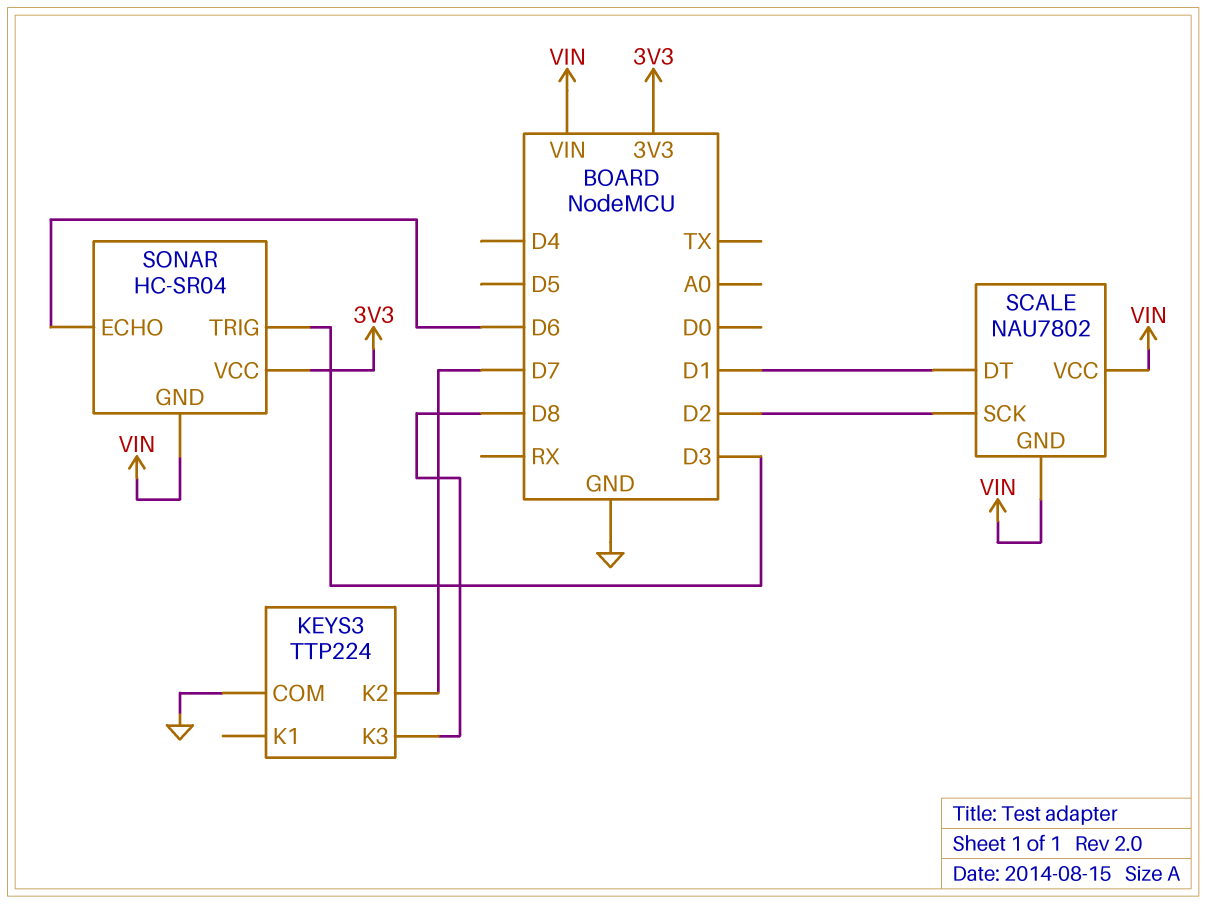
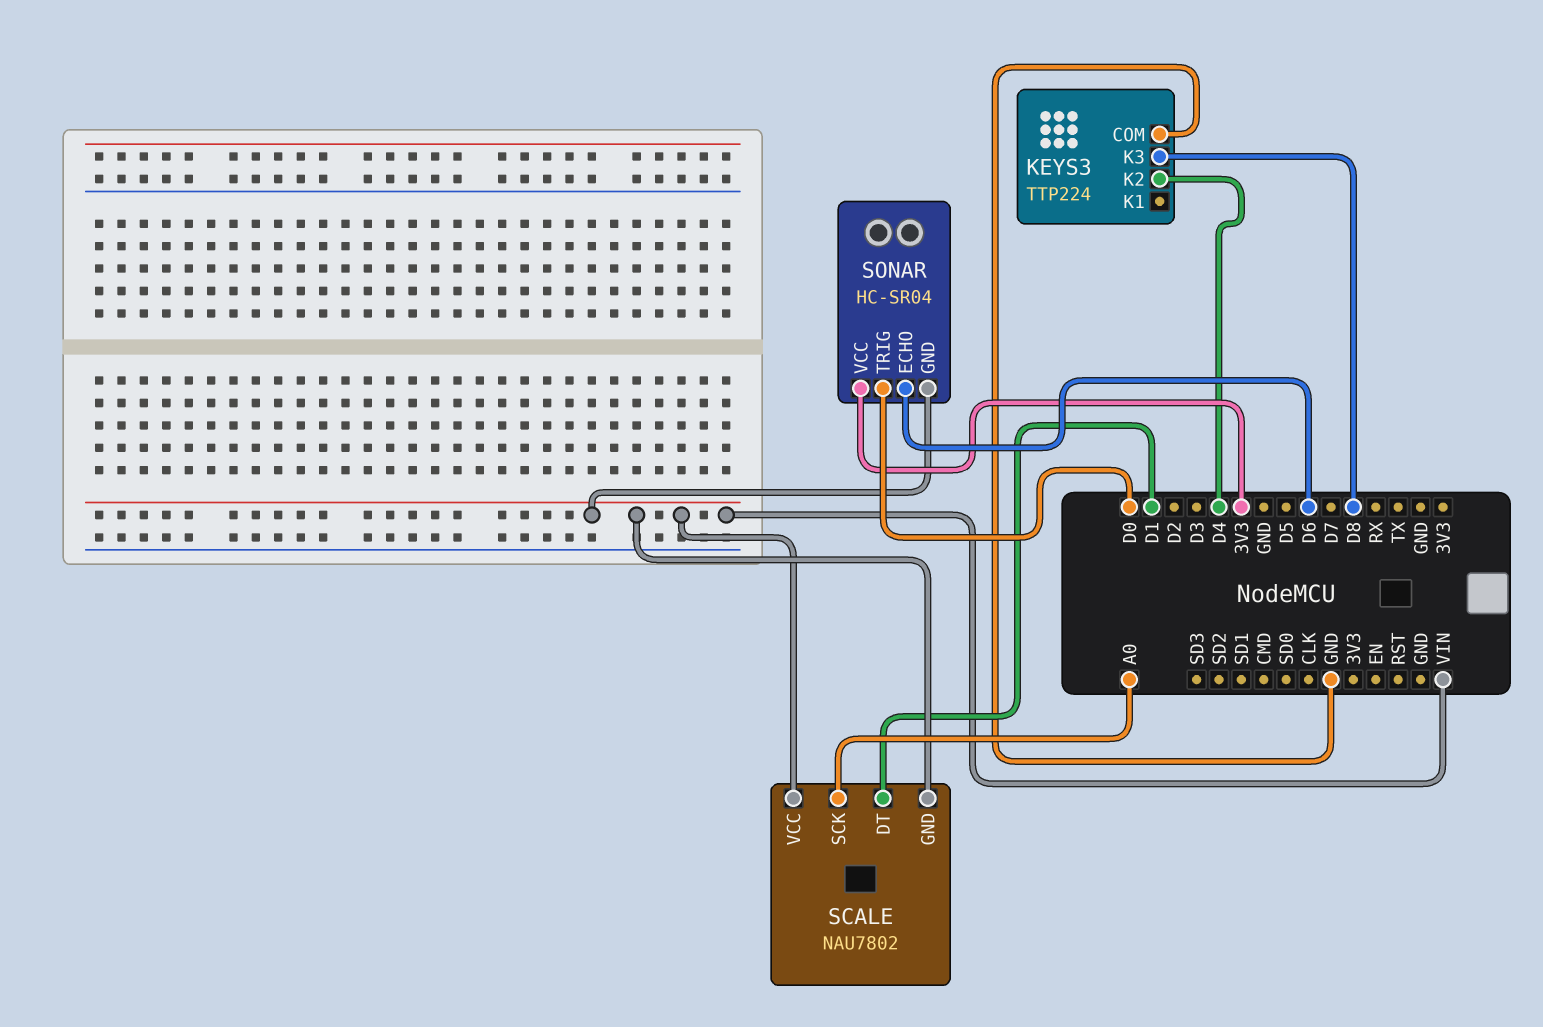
KEYS3 pin K2: D7 -> D4
SCALE pin SCK: D2 -> A0
SONAR pin TRIG: D3 -> D0

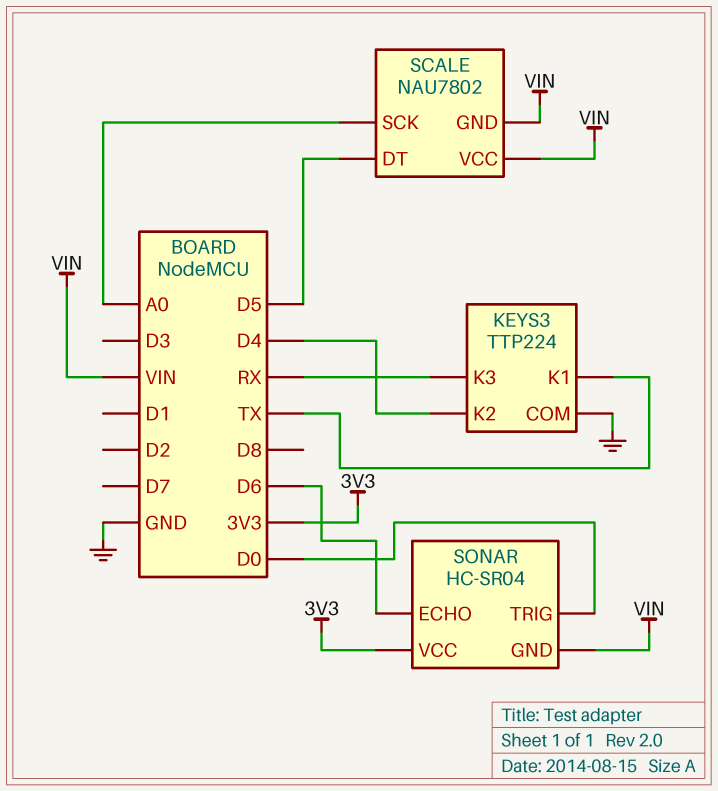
KEYS3 pin K1: none -> TX
KEYS3 pin K3: D8 -> RX
SCALE pin DT: D1 -> D5

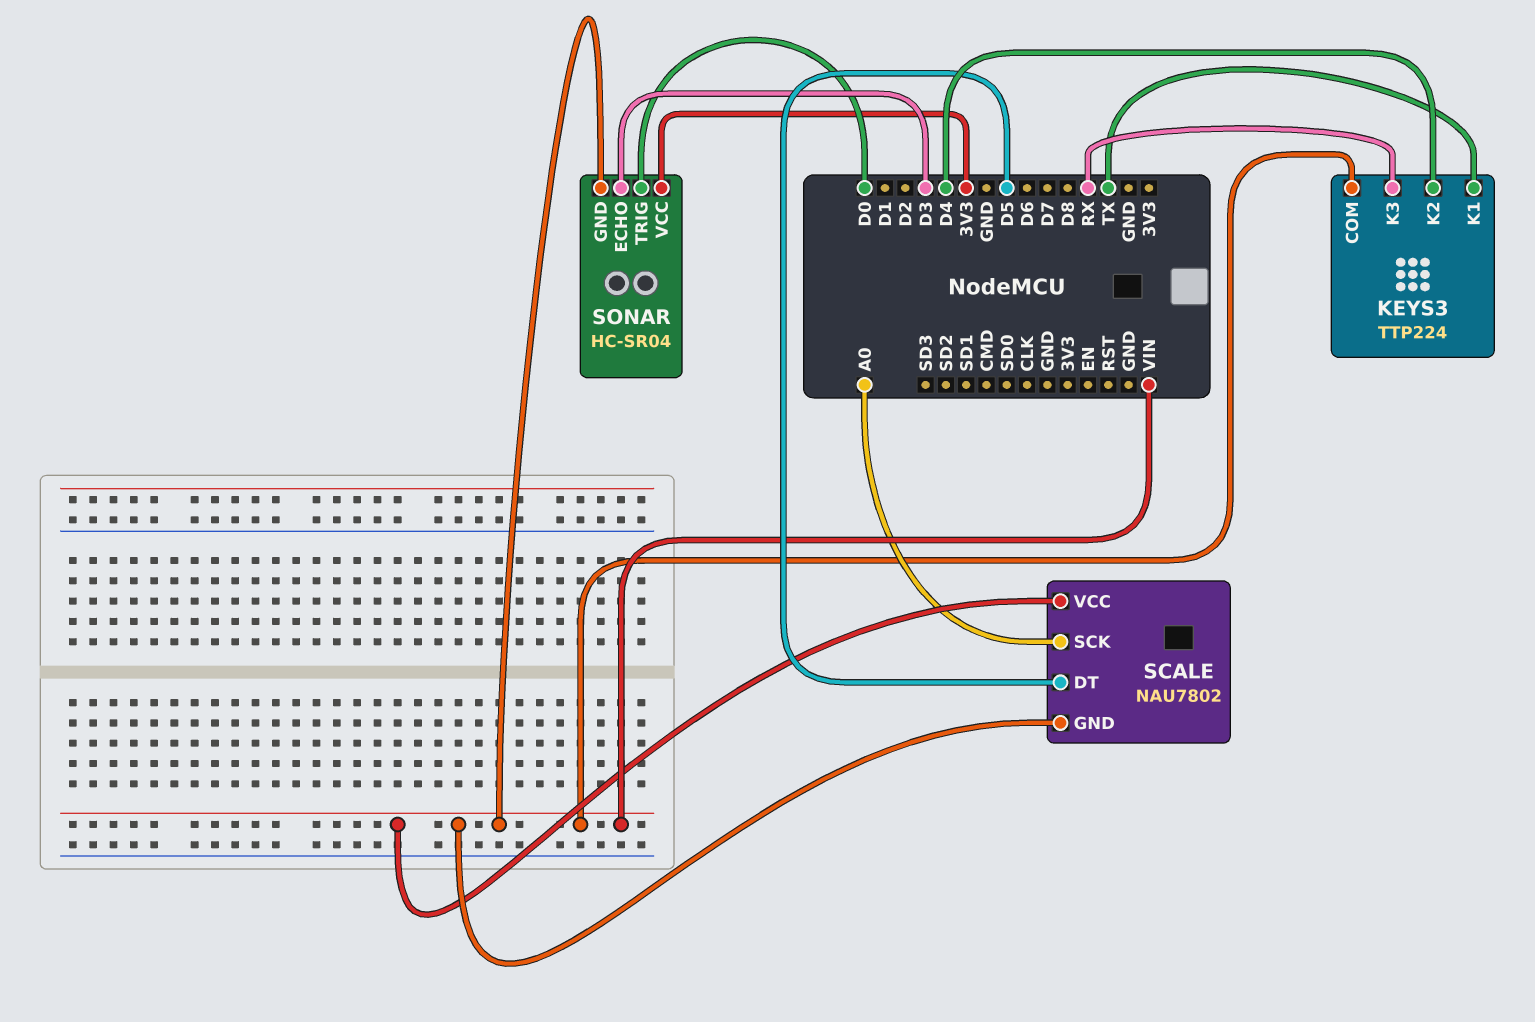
KEYS3 pin COM: GND -> VIN
SONAR pin ECHO: D6 -> D3

